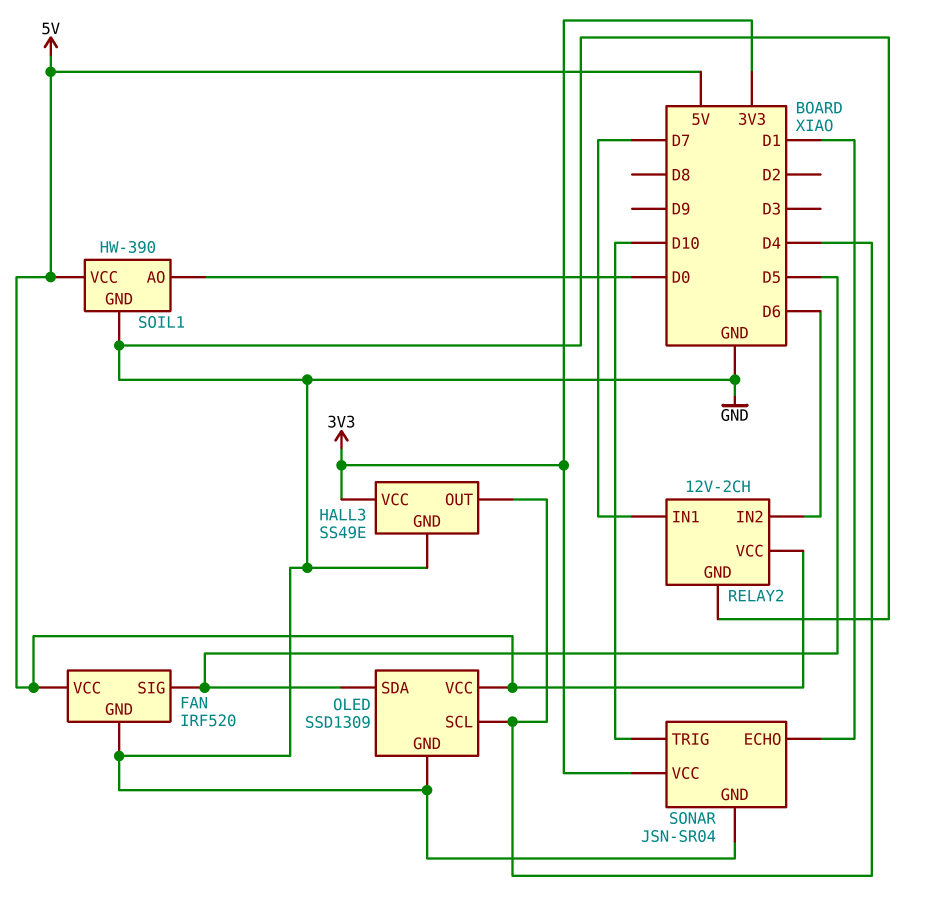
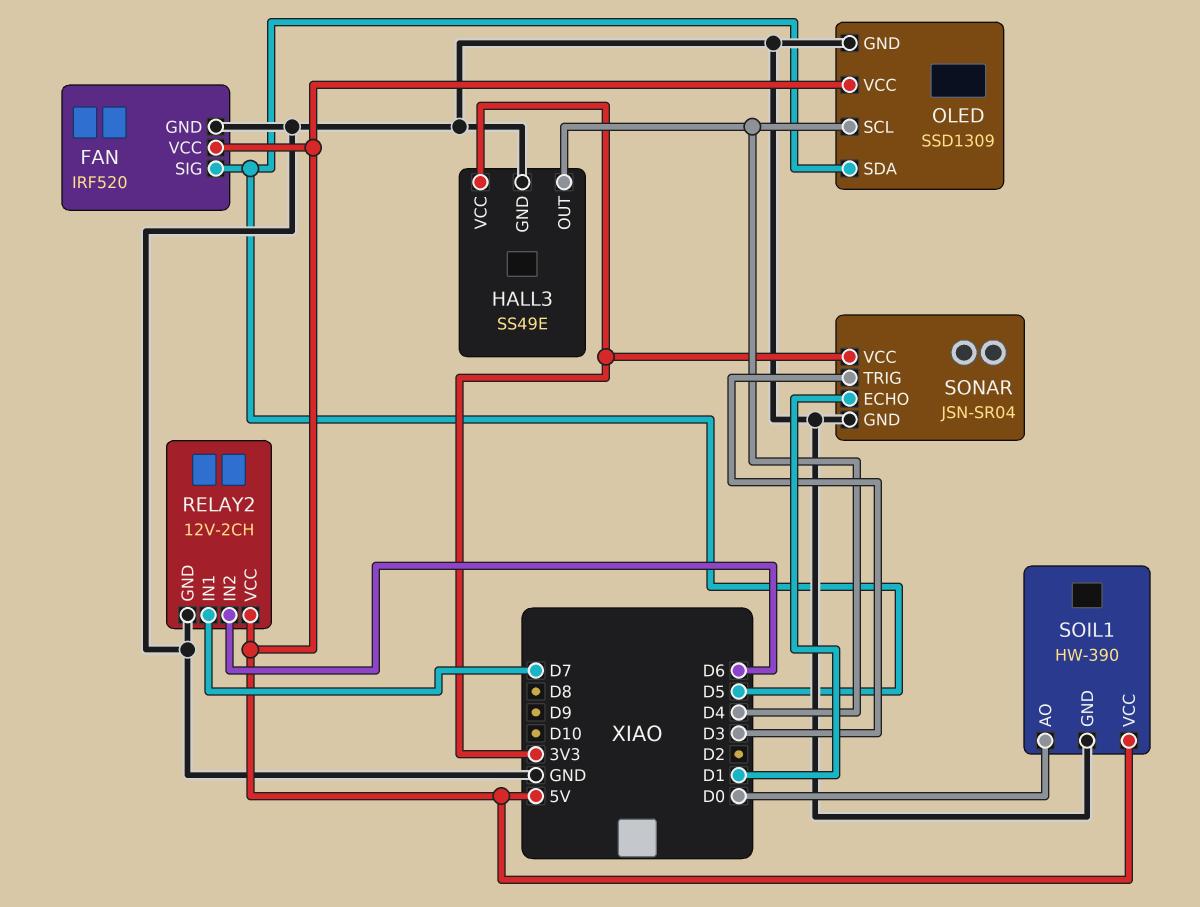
SONAR pin TRIG: D10 -> D3

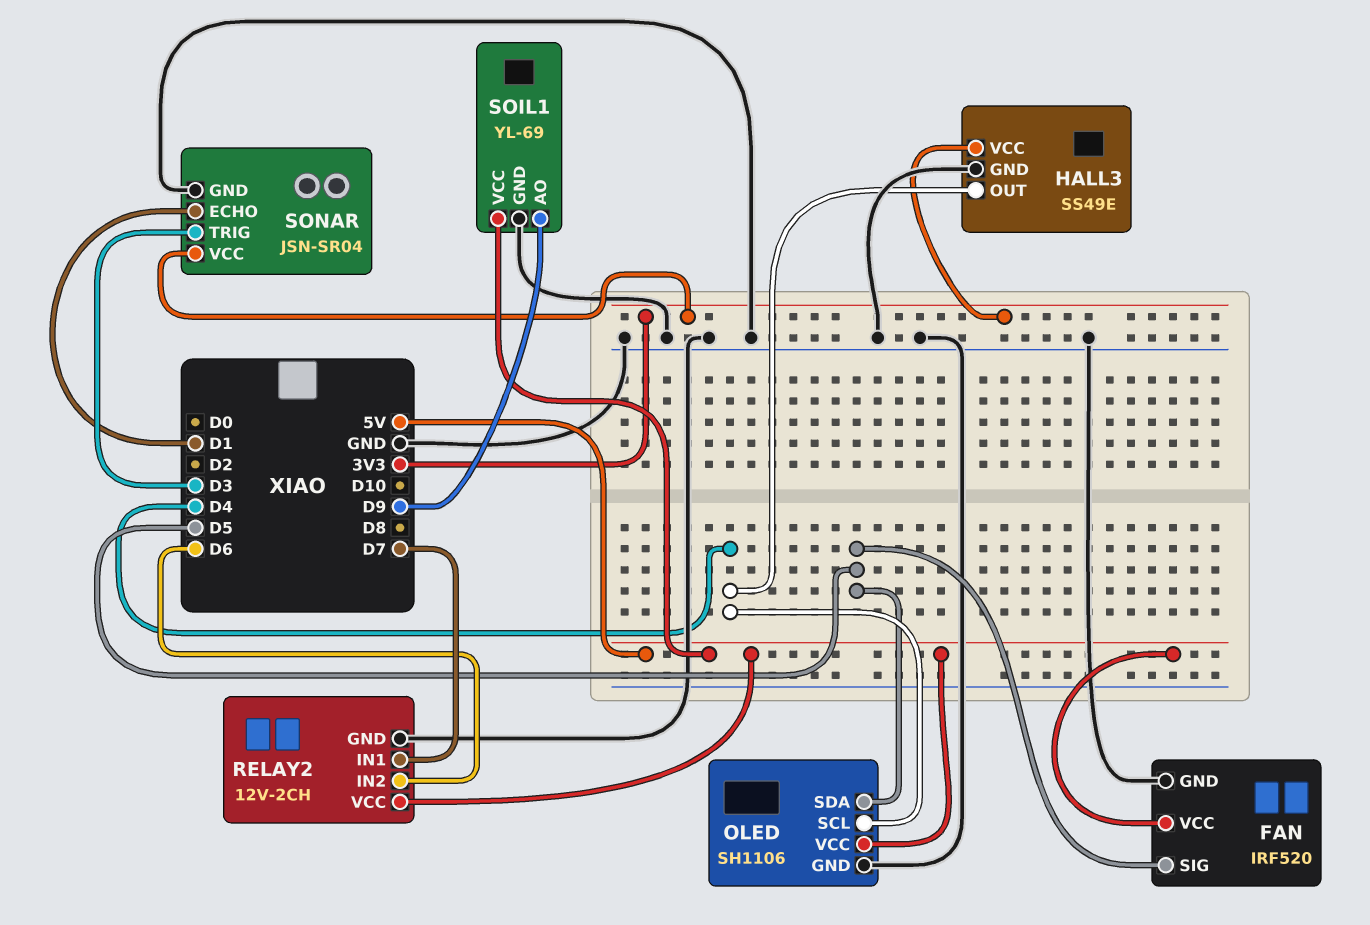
OLED: SSD1309 -> SH1106
SOIL1: HW-390 -> YL-69
SOIL1 pin AO: D0 -> D9

